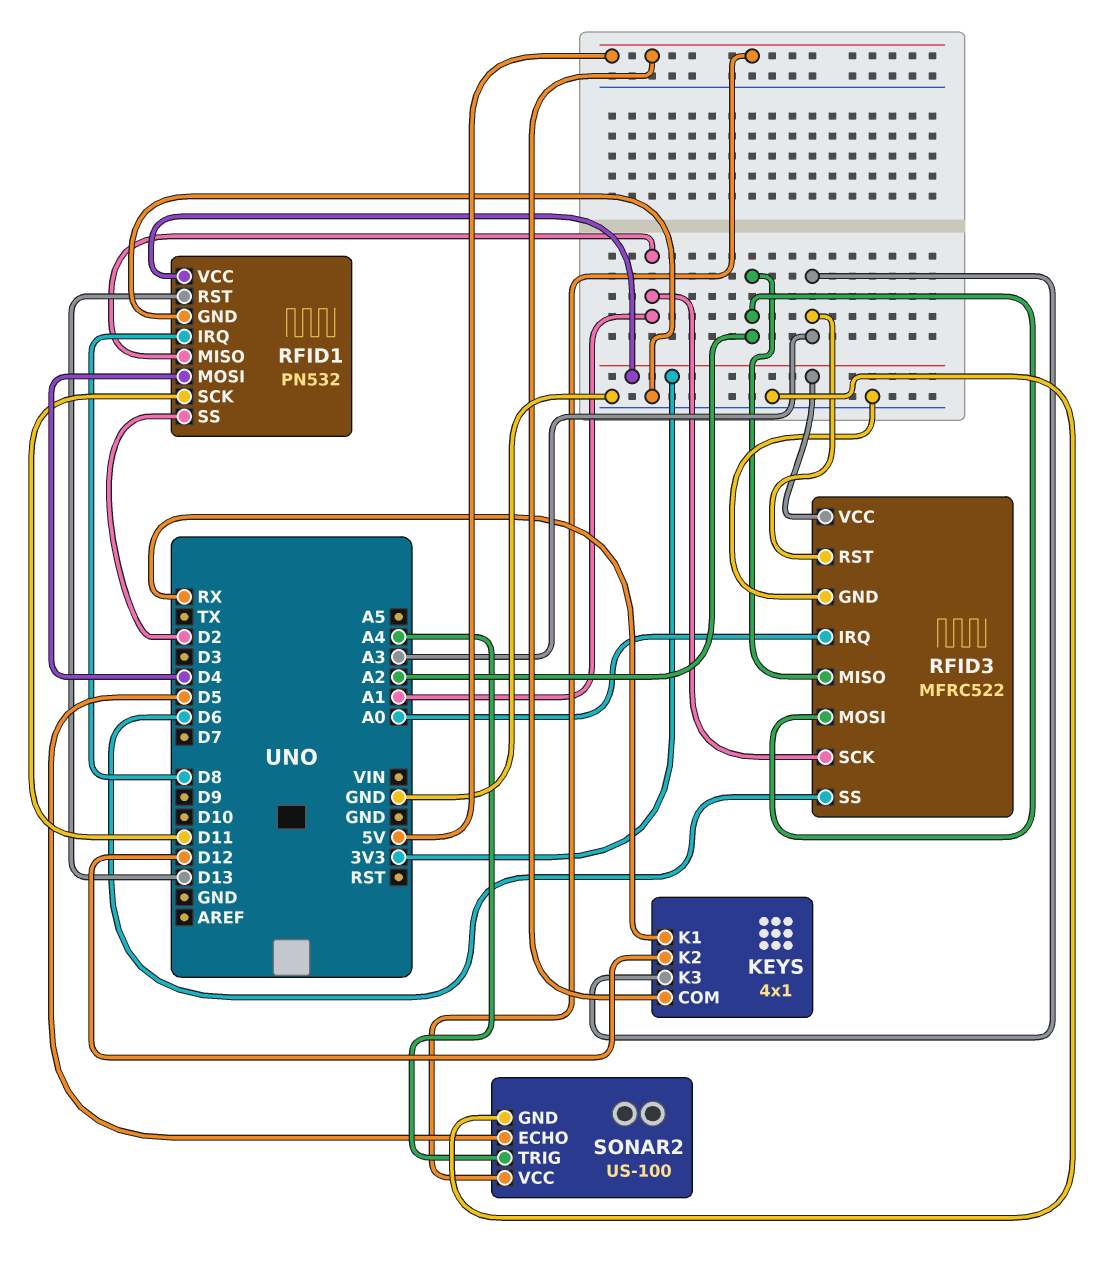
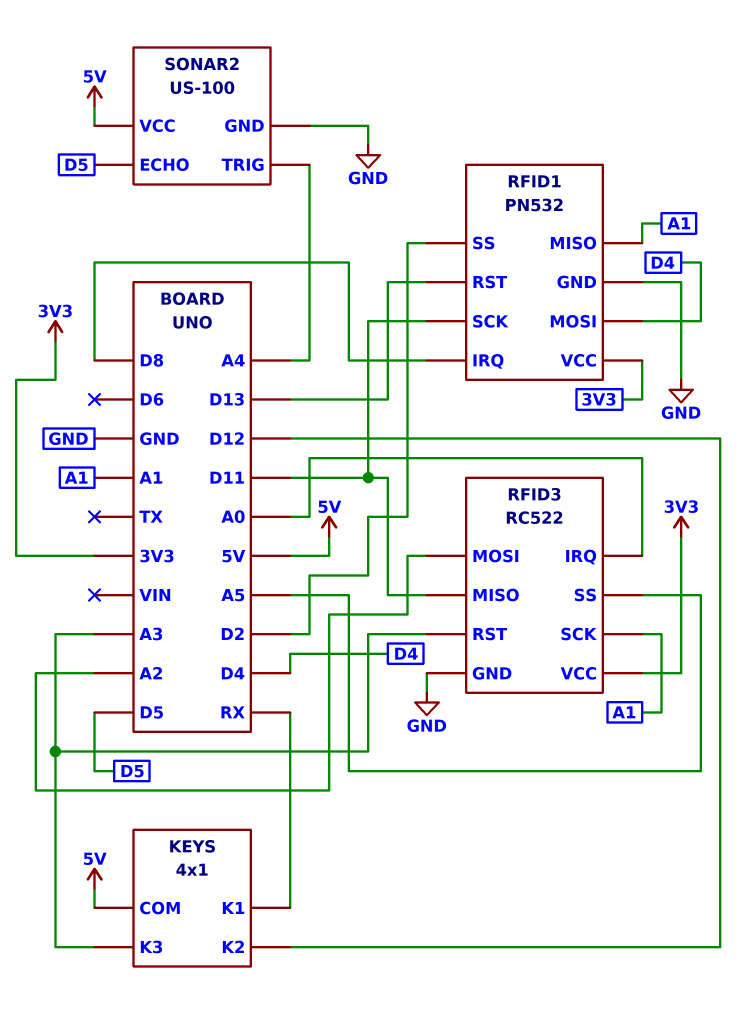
RFID3: MFRC522 -> RC522
RFID3 pin MISO: A2 -> D11
RFID3 pin SS: D6 -> A5

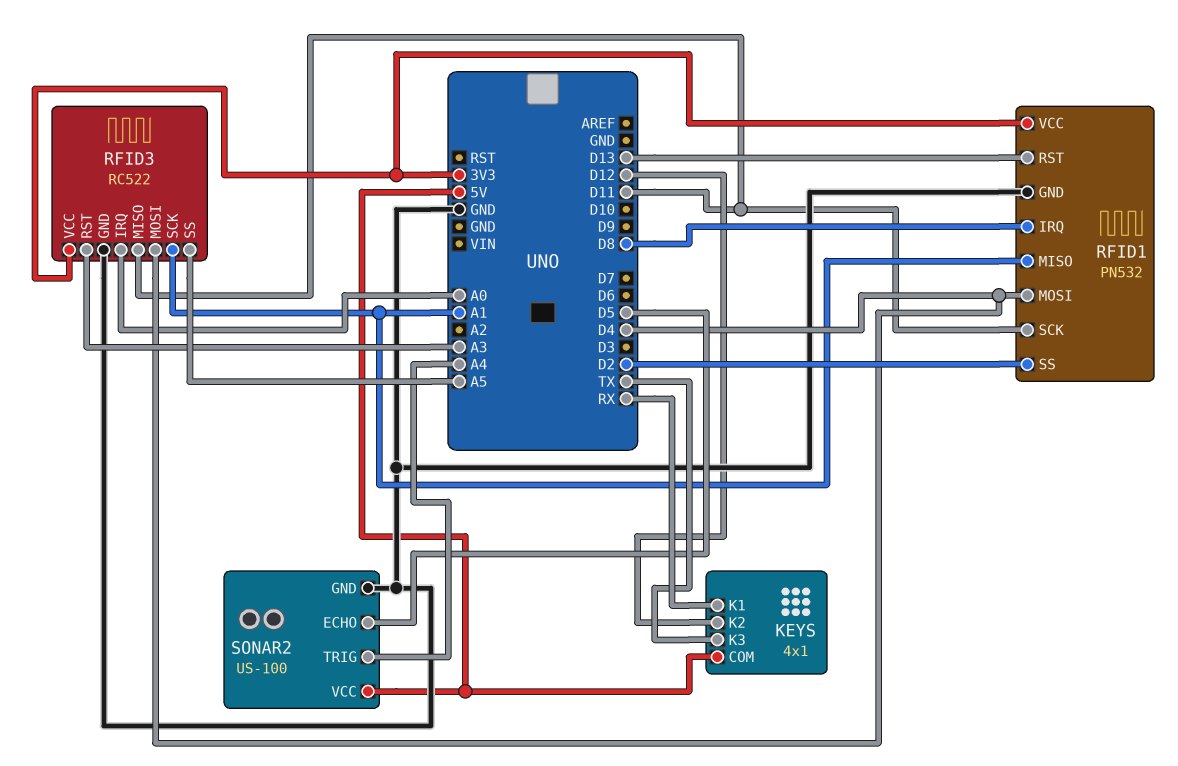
KEYS pin K3: A3 -> TX
RFID3 pin MOSI: A2 -> D4

